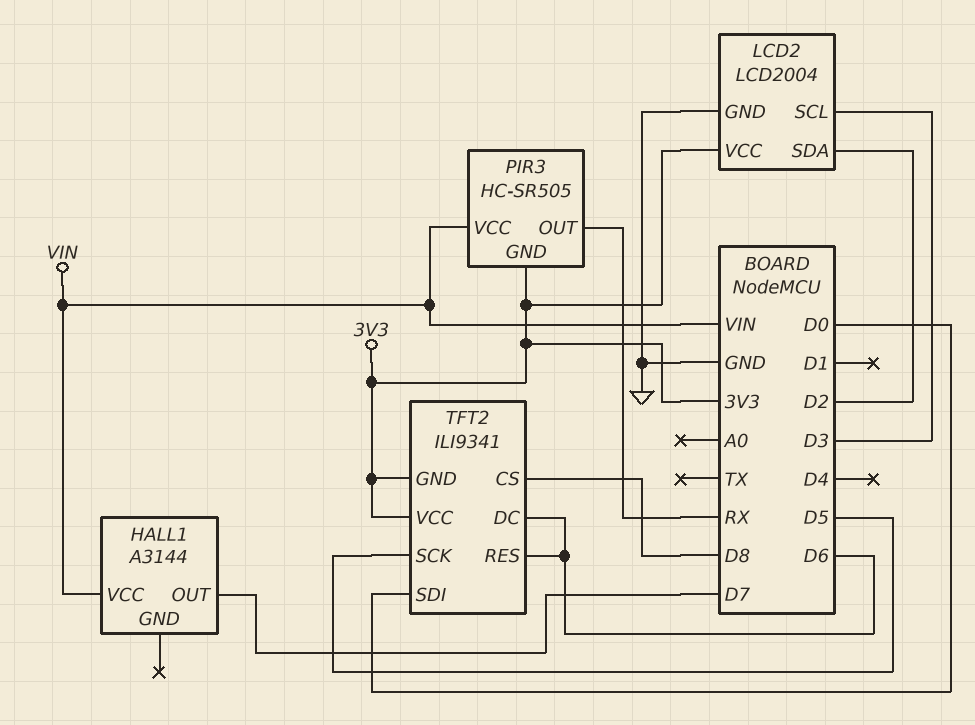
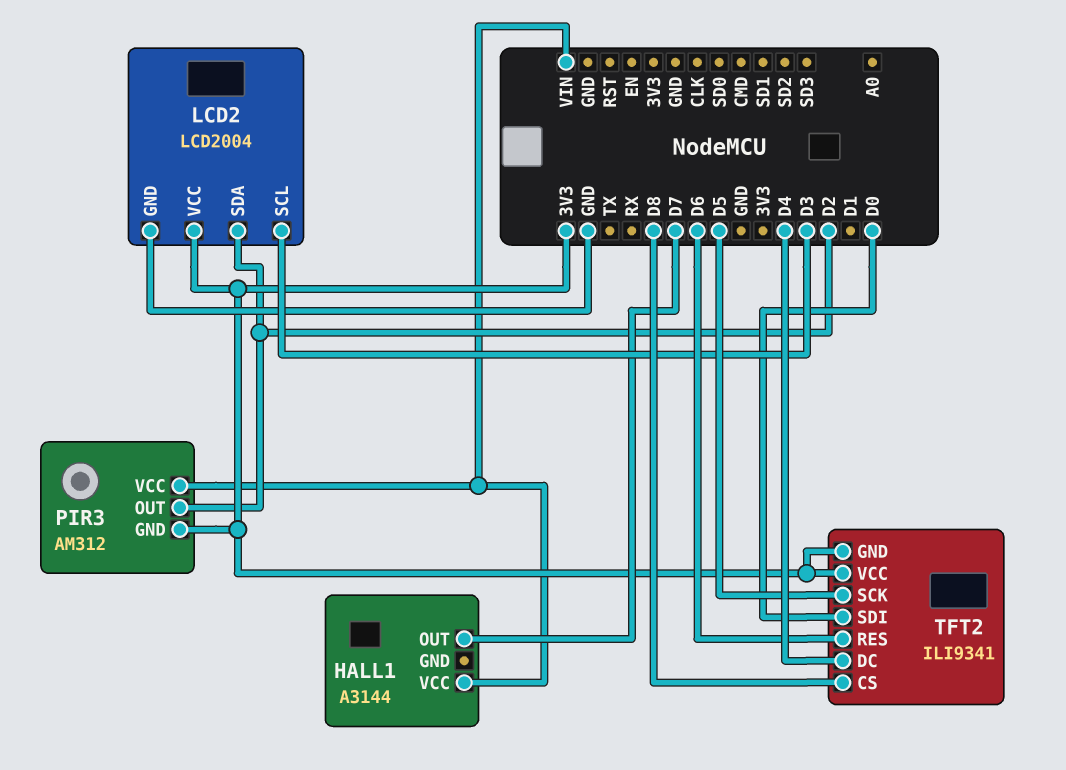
PIR3: HC-SR505 -> AM312
PIR3 pin OUT: RX -> D2
TFT2 pin DC: D6 -> D4

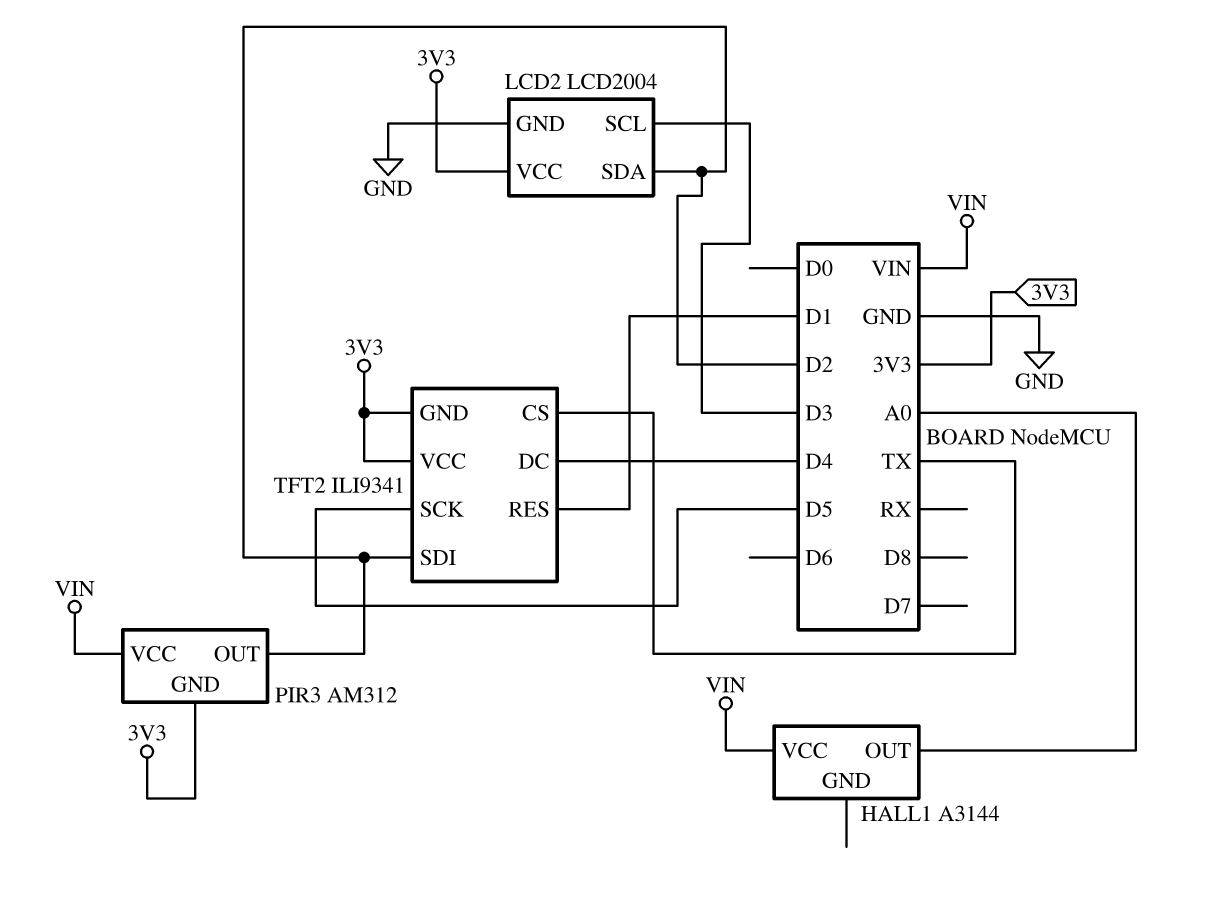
HALL1 pin OUT: D7 -> A0
TFT2 pin CS: D8 -> TX
TFT2 pin RES: D6 -> D1
TFT2 pin SDI: D0 -> D2

